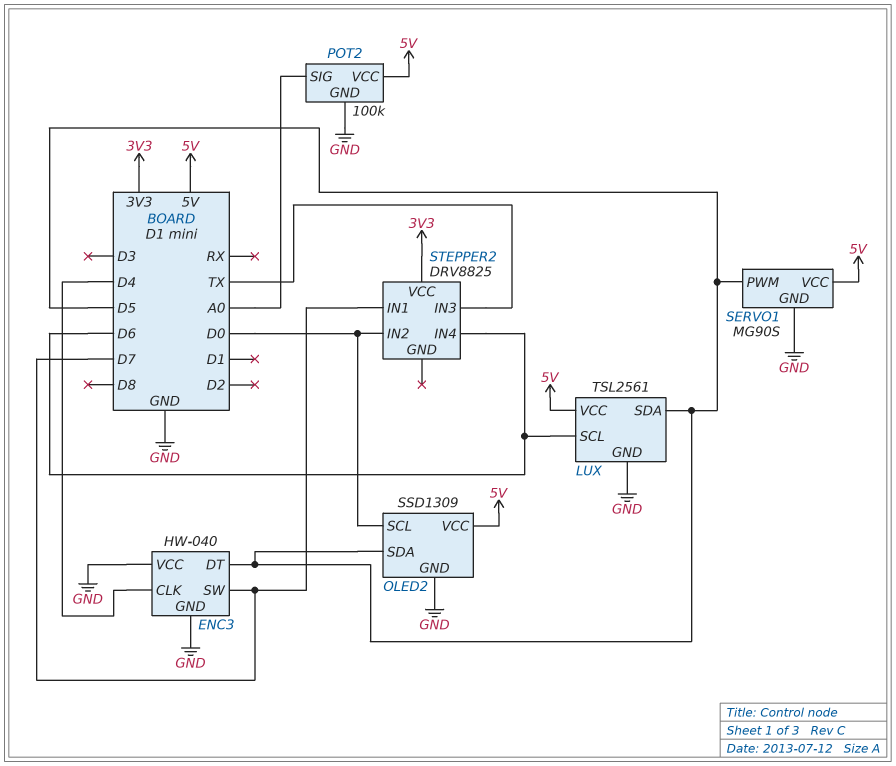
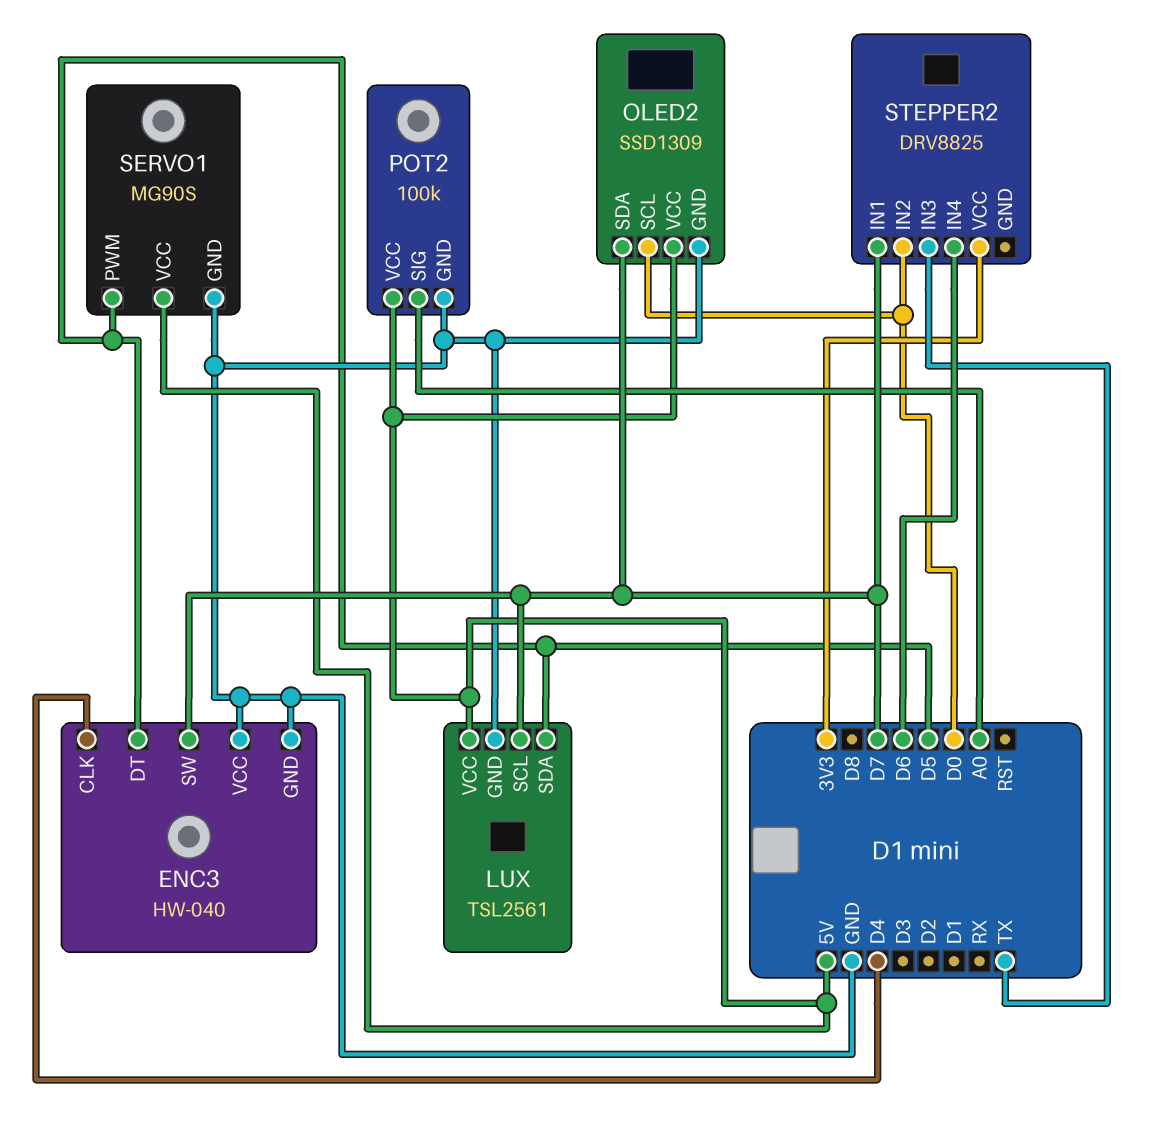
LUX pin SCL: D6 -> D7
OLED2 pin SDA: D5 -> D7

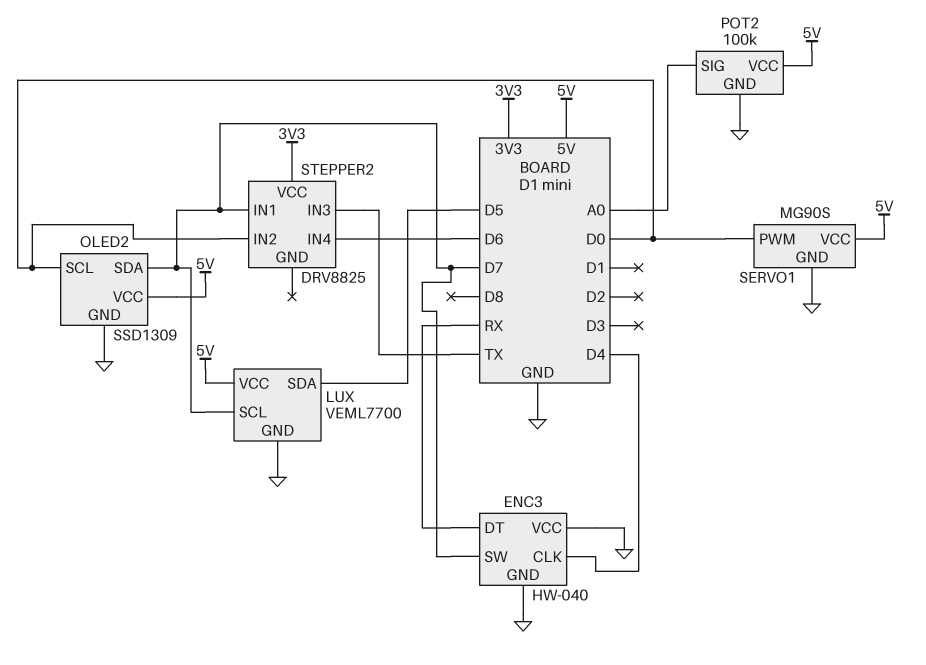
ENC3 pin DT: D5 -> RX
LUX: TSL2561 -> VEML7700
SERVO1 pin PWM: D5 -> D0

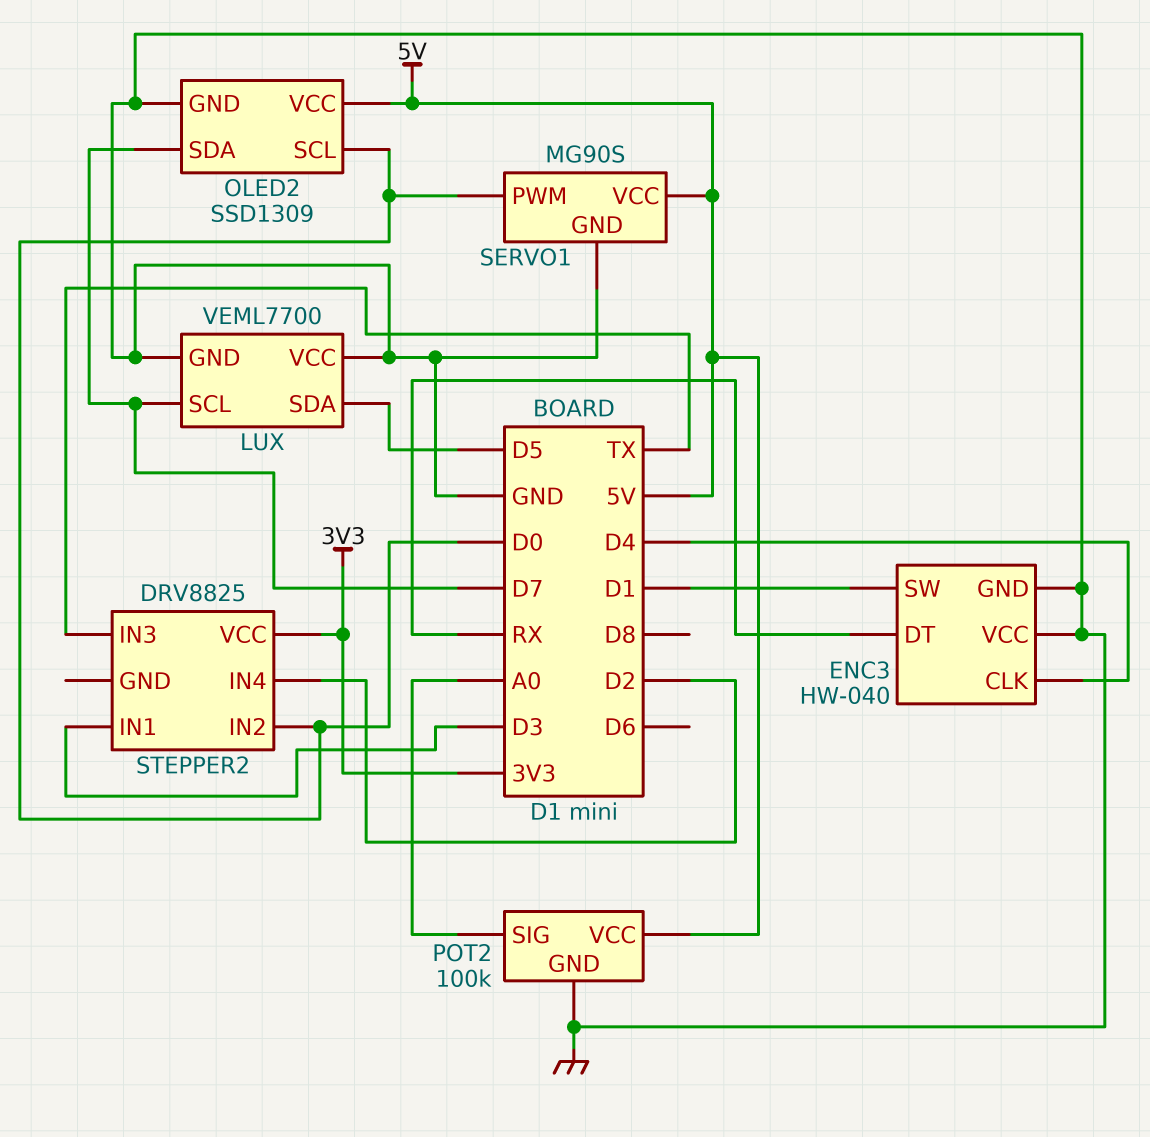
ENC3 pin SW: D7 -> D1
LUX pin VCC: 5V -> GND
STEPPER2 pin IN1: D7 -> D3
STEPPER2 pin IN4: D6 -> D2

